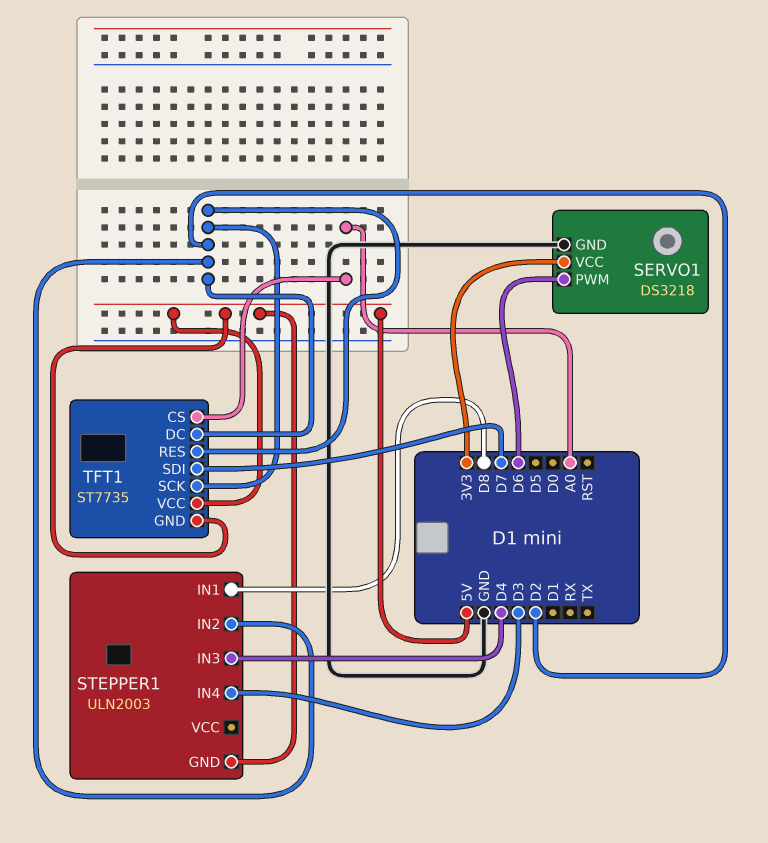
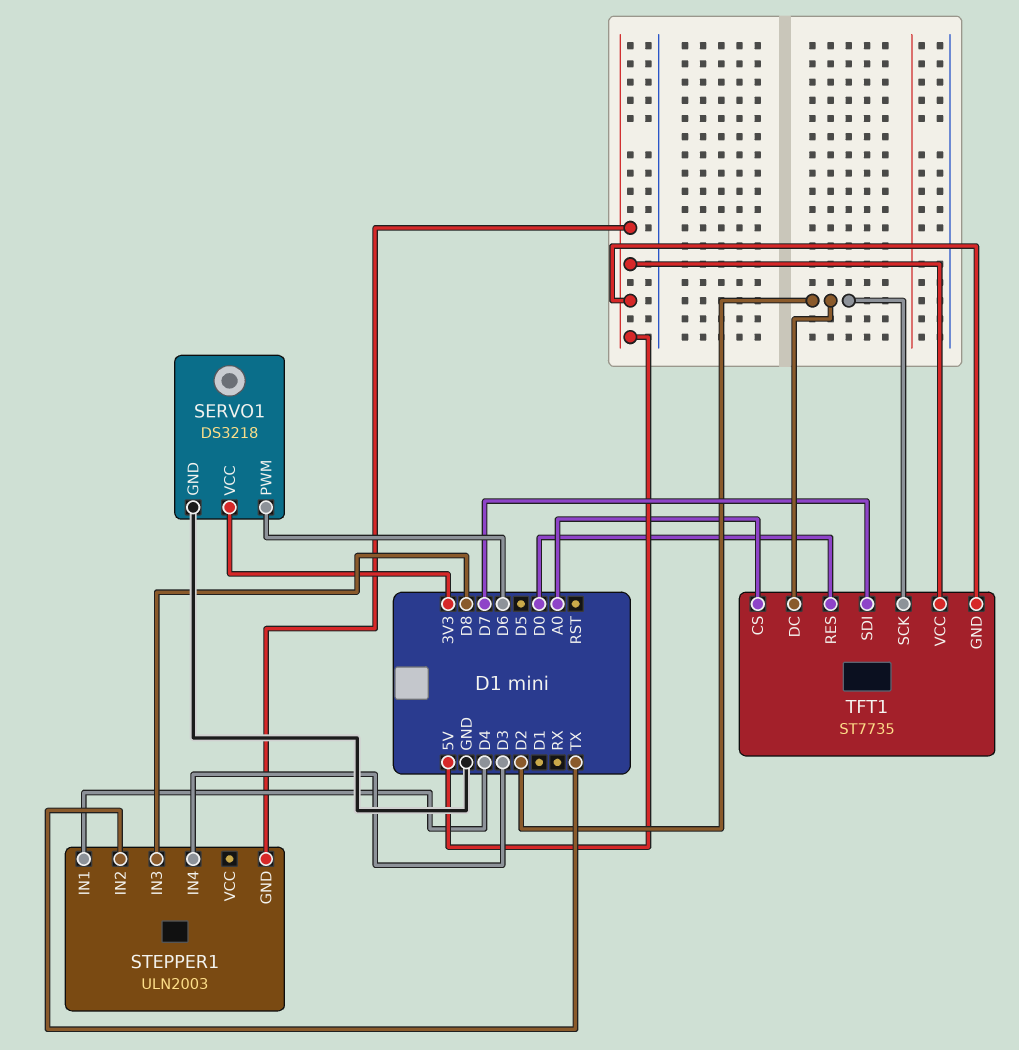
STEPPER1 pin IN1: D8 -> D4
STEPPER1 pin IN2: D2 -> TX
STEPPER1 pin IN3: D4 -> D8
TFT1 pin RES: D2 -> D0

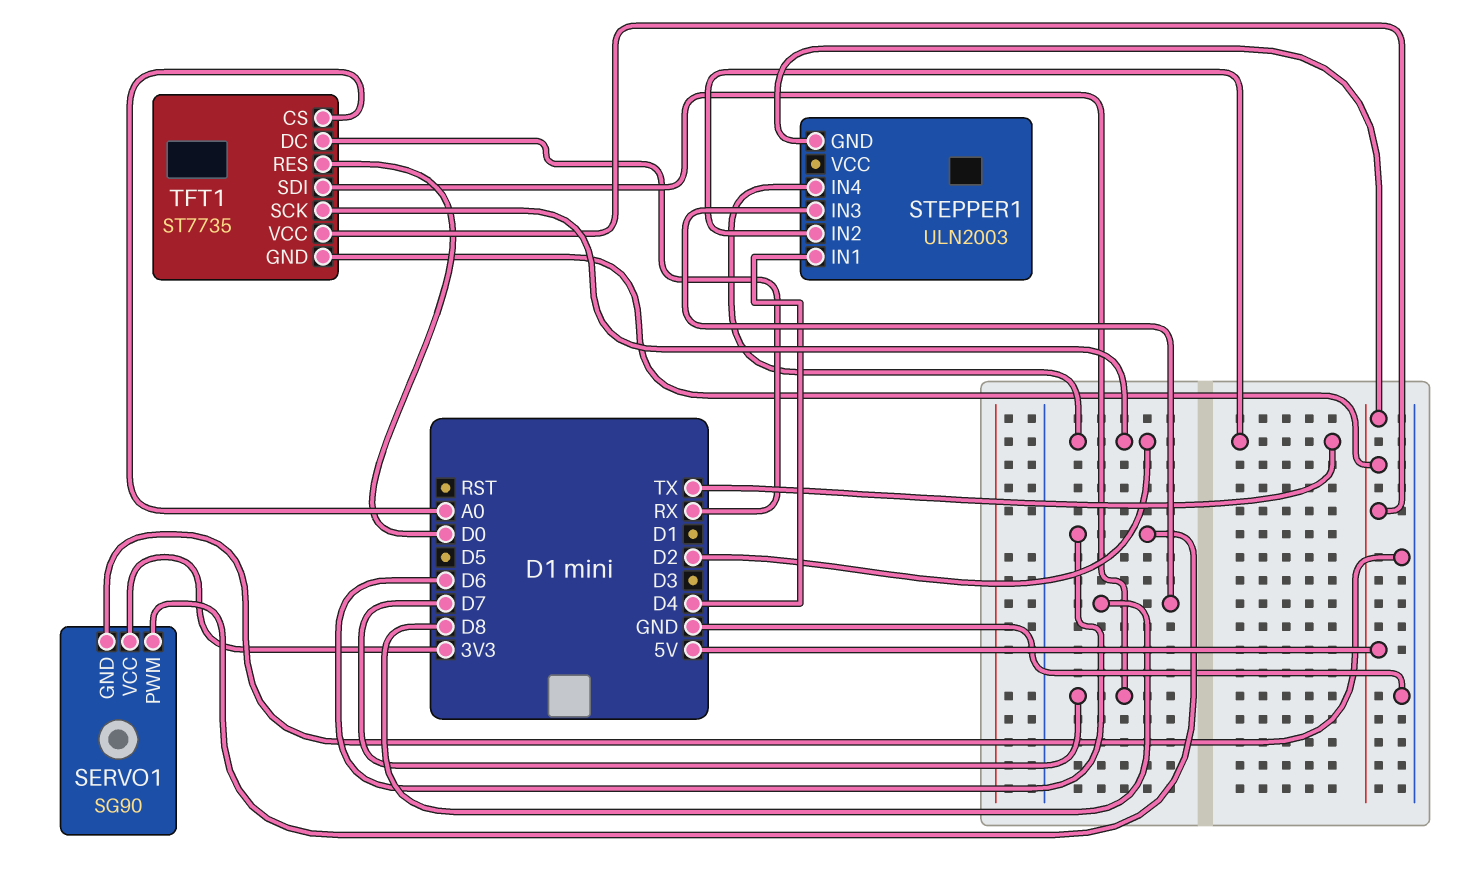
SERVO1: DS3218 -> SG90
STEPPER1 pin IN4: D3 -> D2
TFT1 pin DC: D2 -> RX

